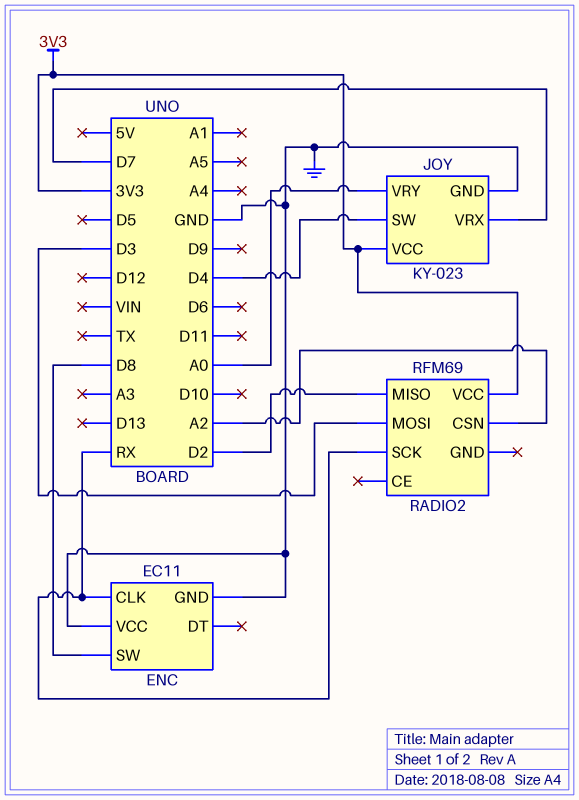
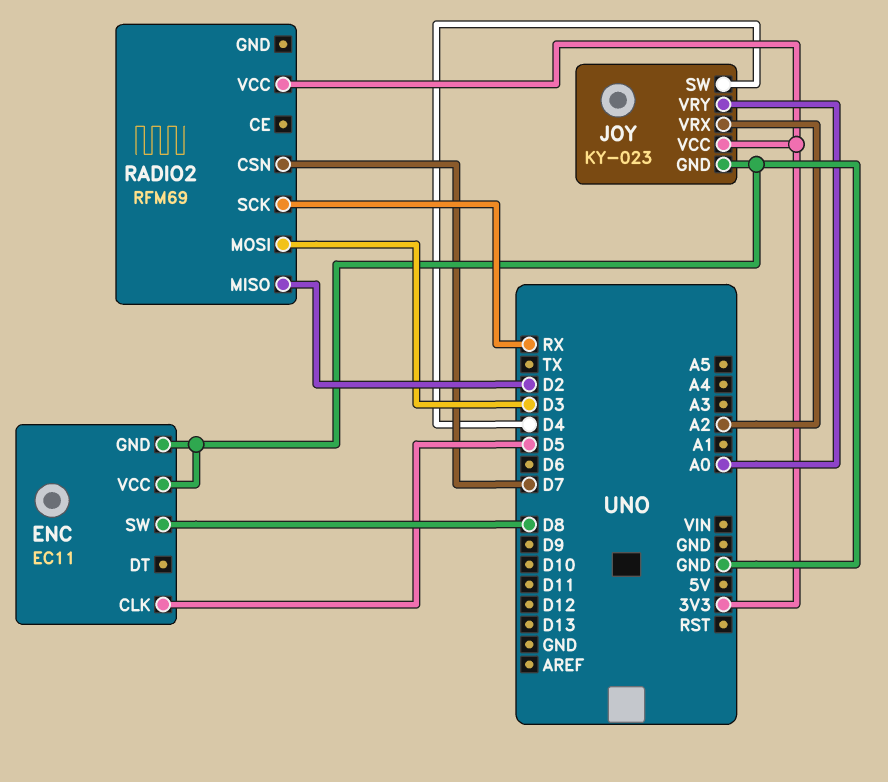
ENC pin CLK: RX -> D5
JOY pin VRX: D7 -> A2
RADIO2 pin CSN: A2 -> D7

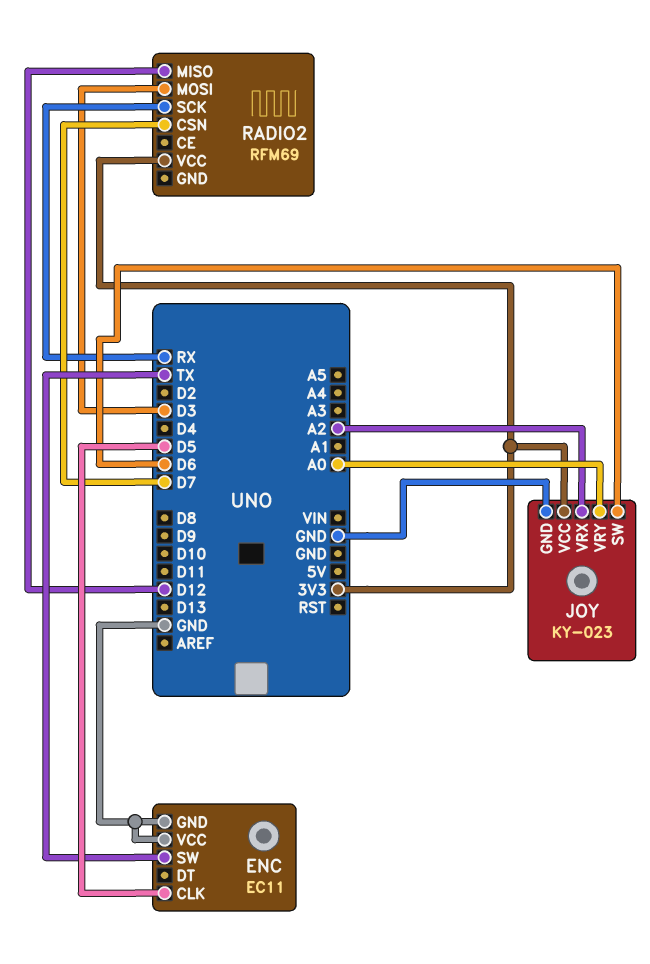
ENC pin SW: D8 -> TX
JOY pin SW: D4 -> D6
RADIO2 pin MISO: D2 -> D12

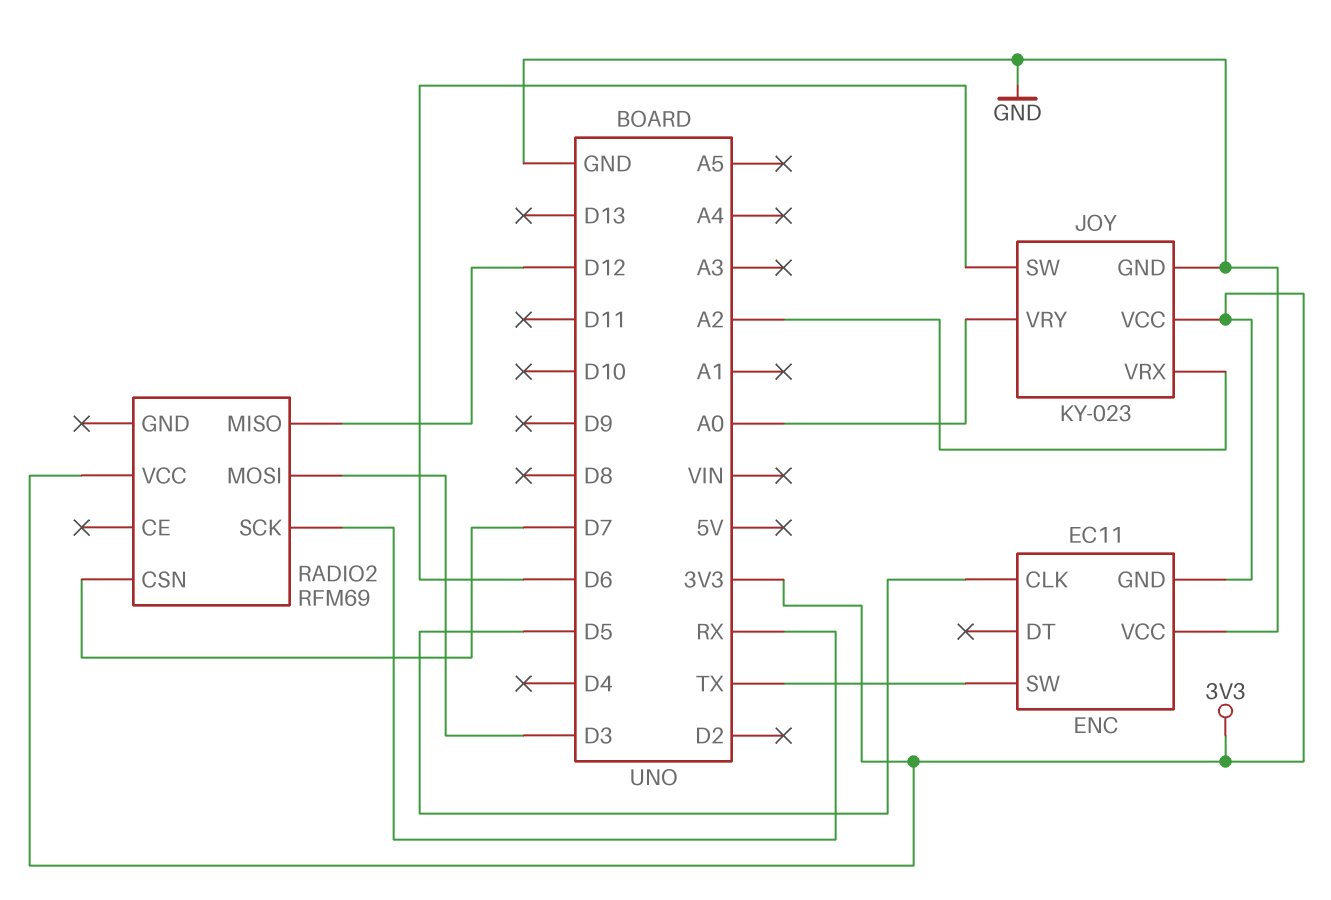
ENC pin GND: GND -> 3V3

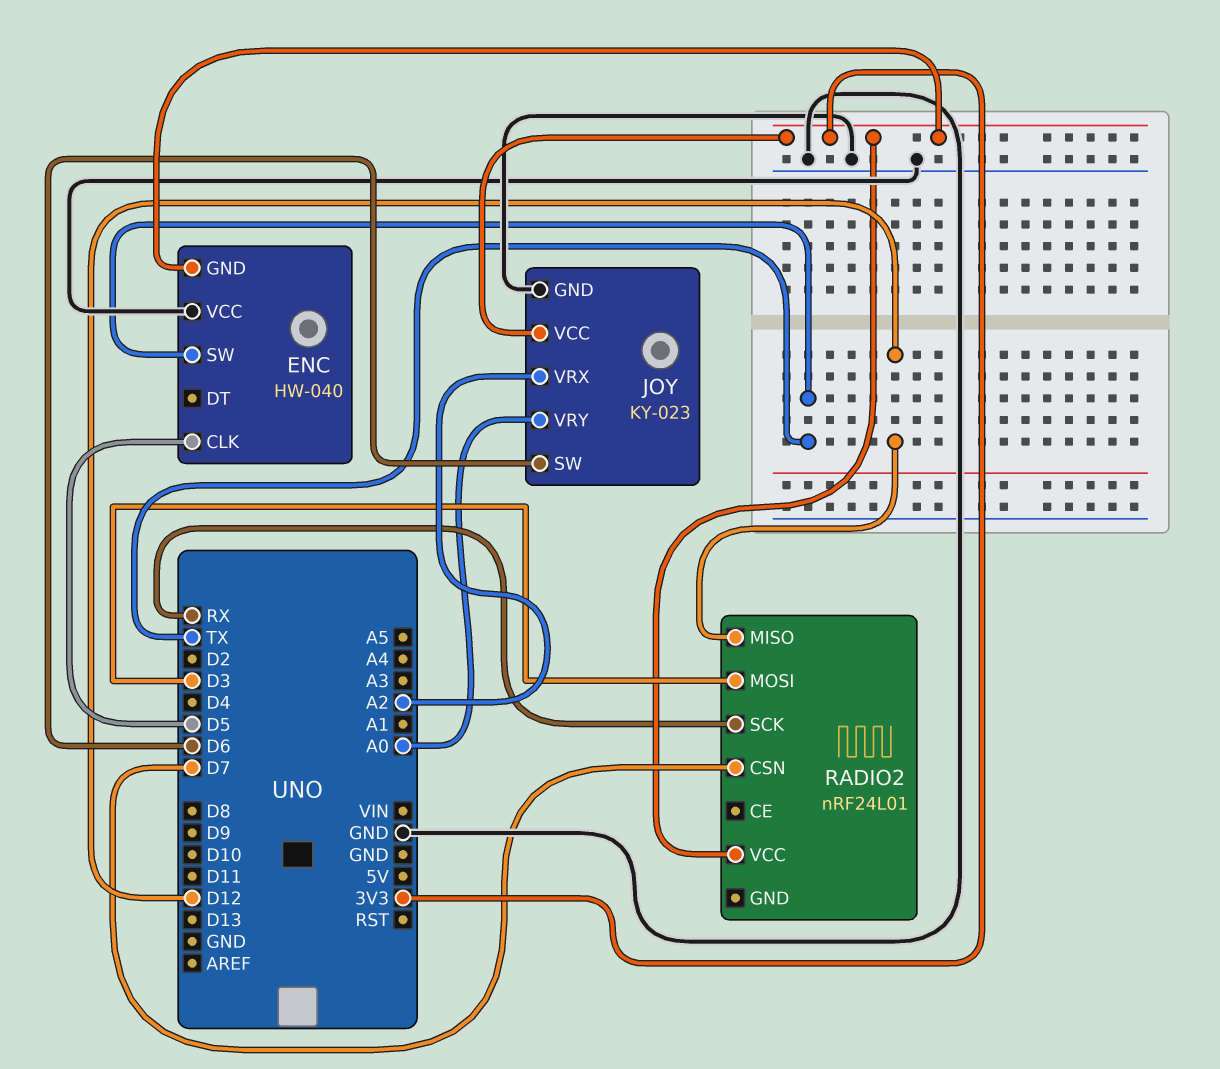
ENC: EC11 -> HW-040
RADIO2: RFM69 -> nRF24L01

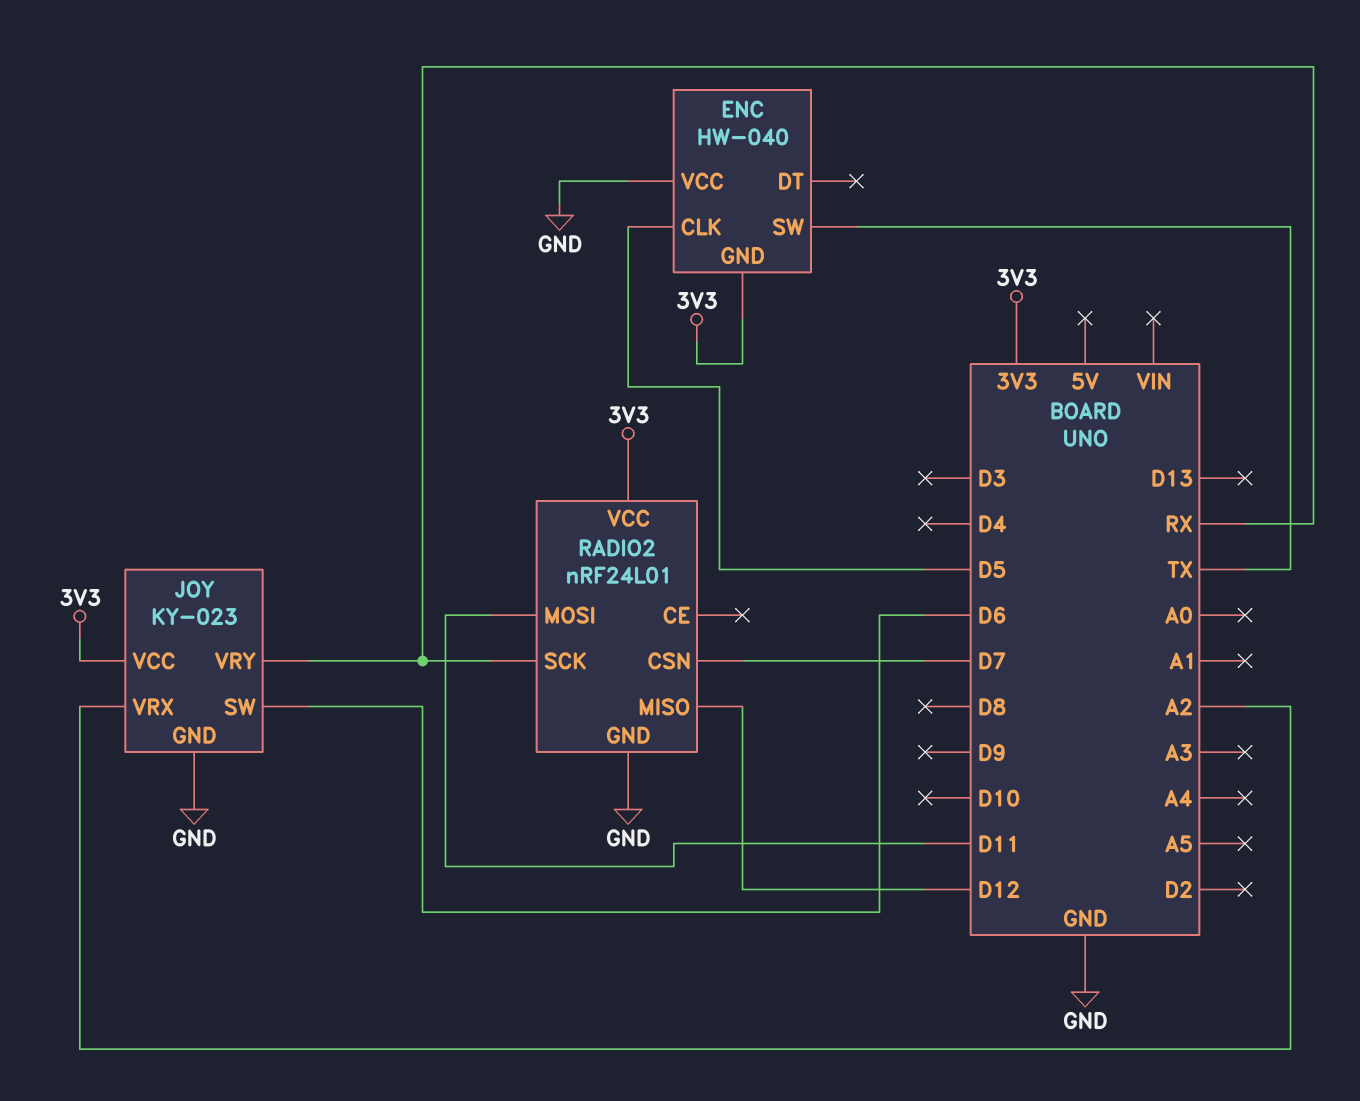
JOY pin VRY: A0 -> RX
RADIO2 pin GND: none -> GND
RADIO2 pin MOSI: D3 -> D11

